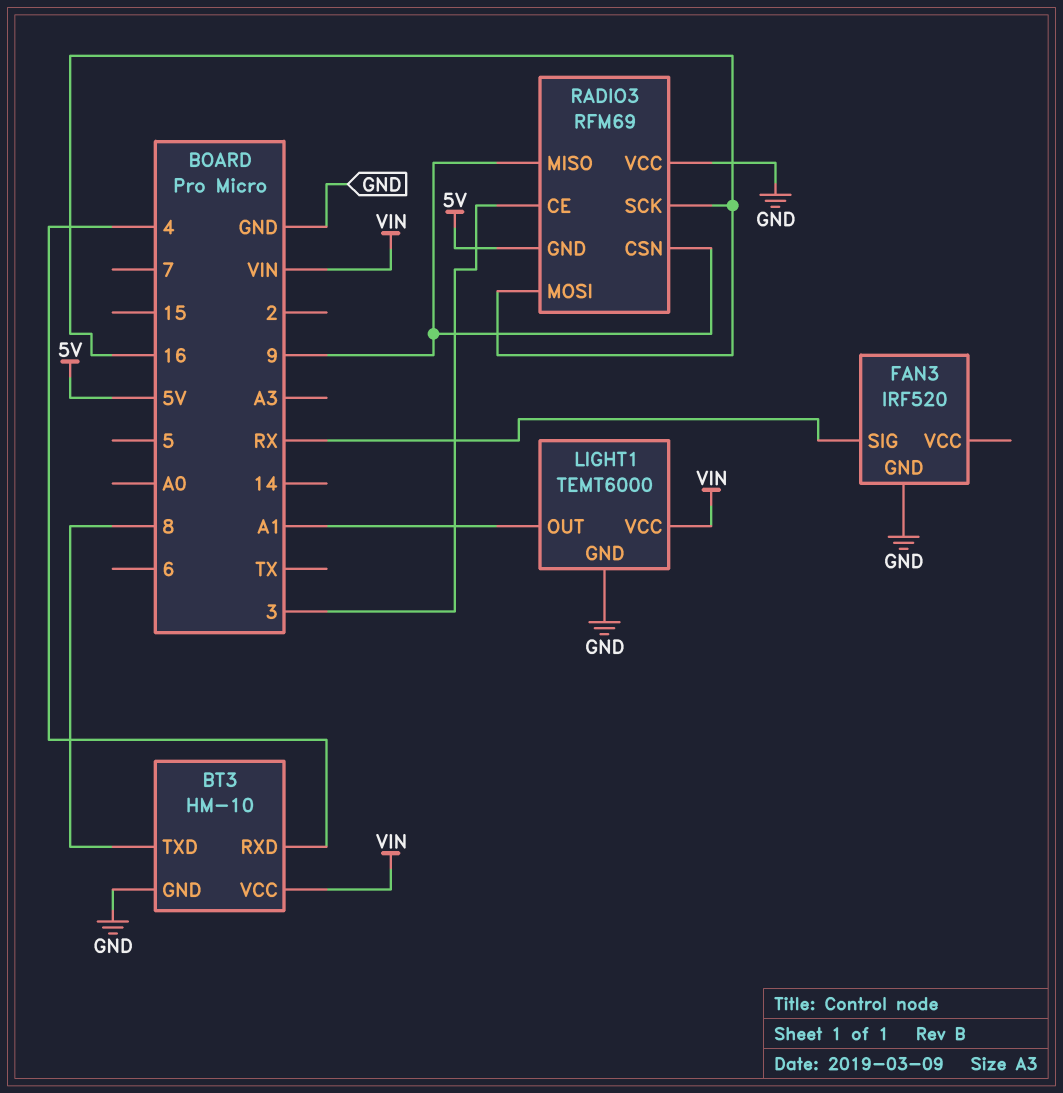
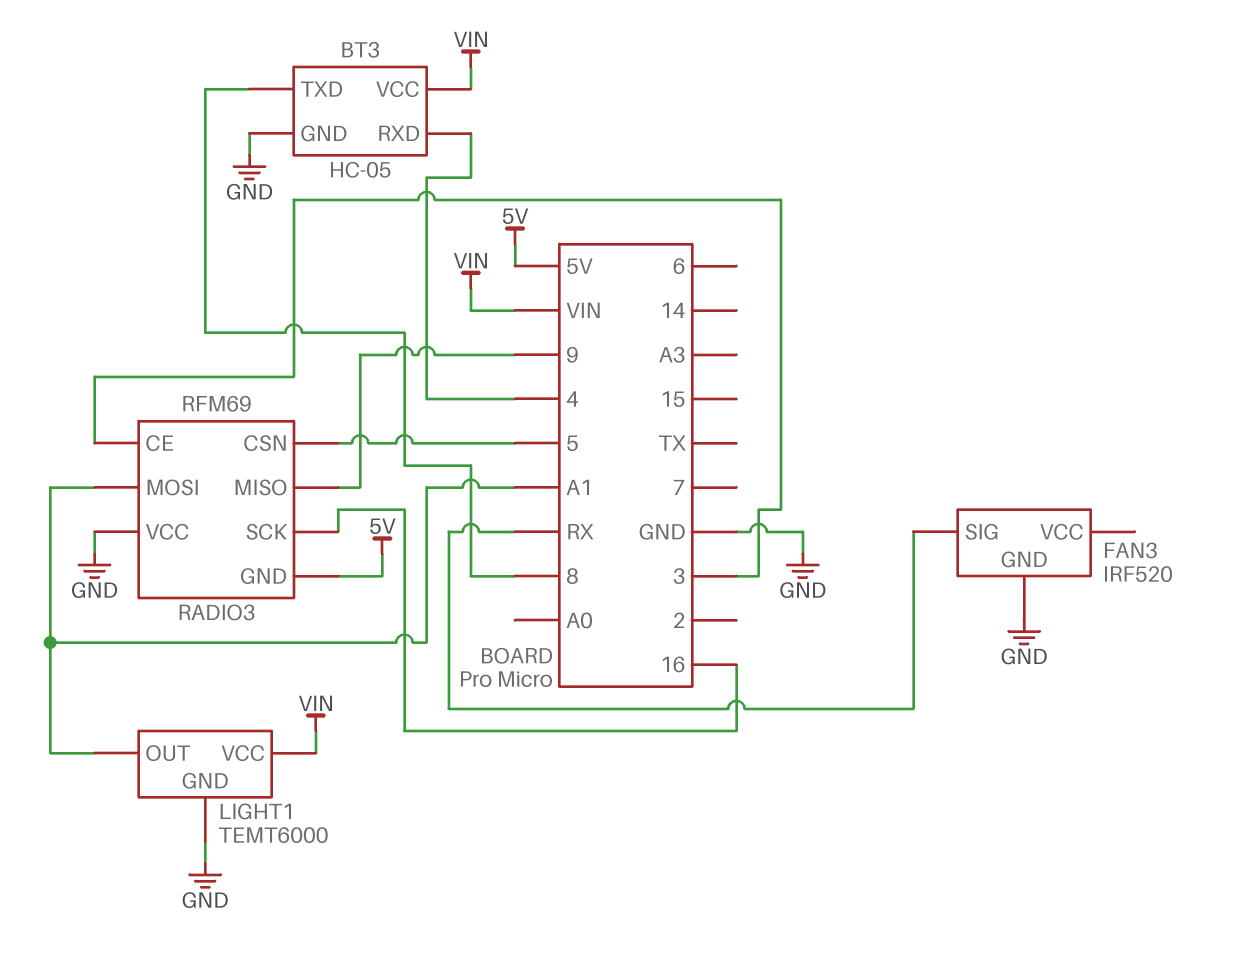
BT3: HM-10 -> HC-05
RADIO3 pin CSN: 9 -> 5
RADIO3 pin MOSI: 16 -> A1

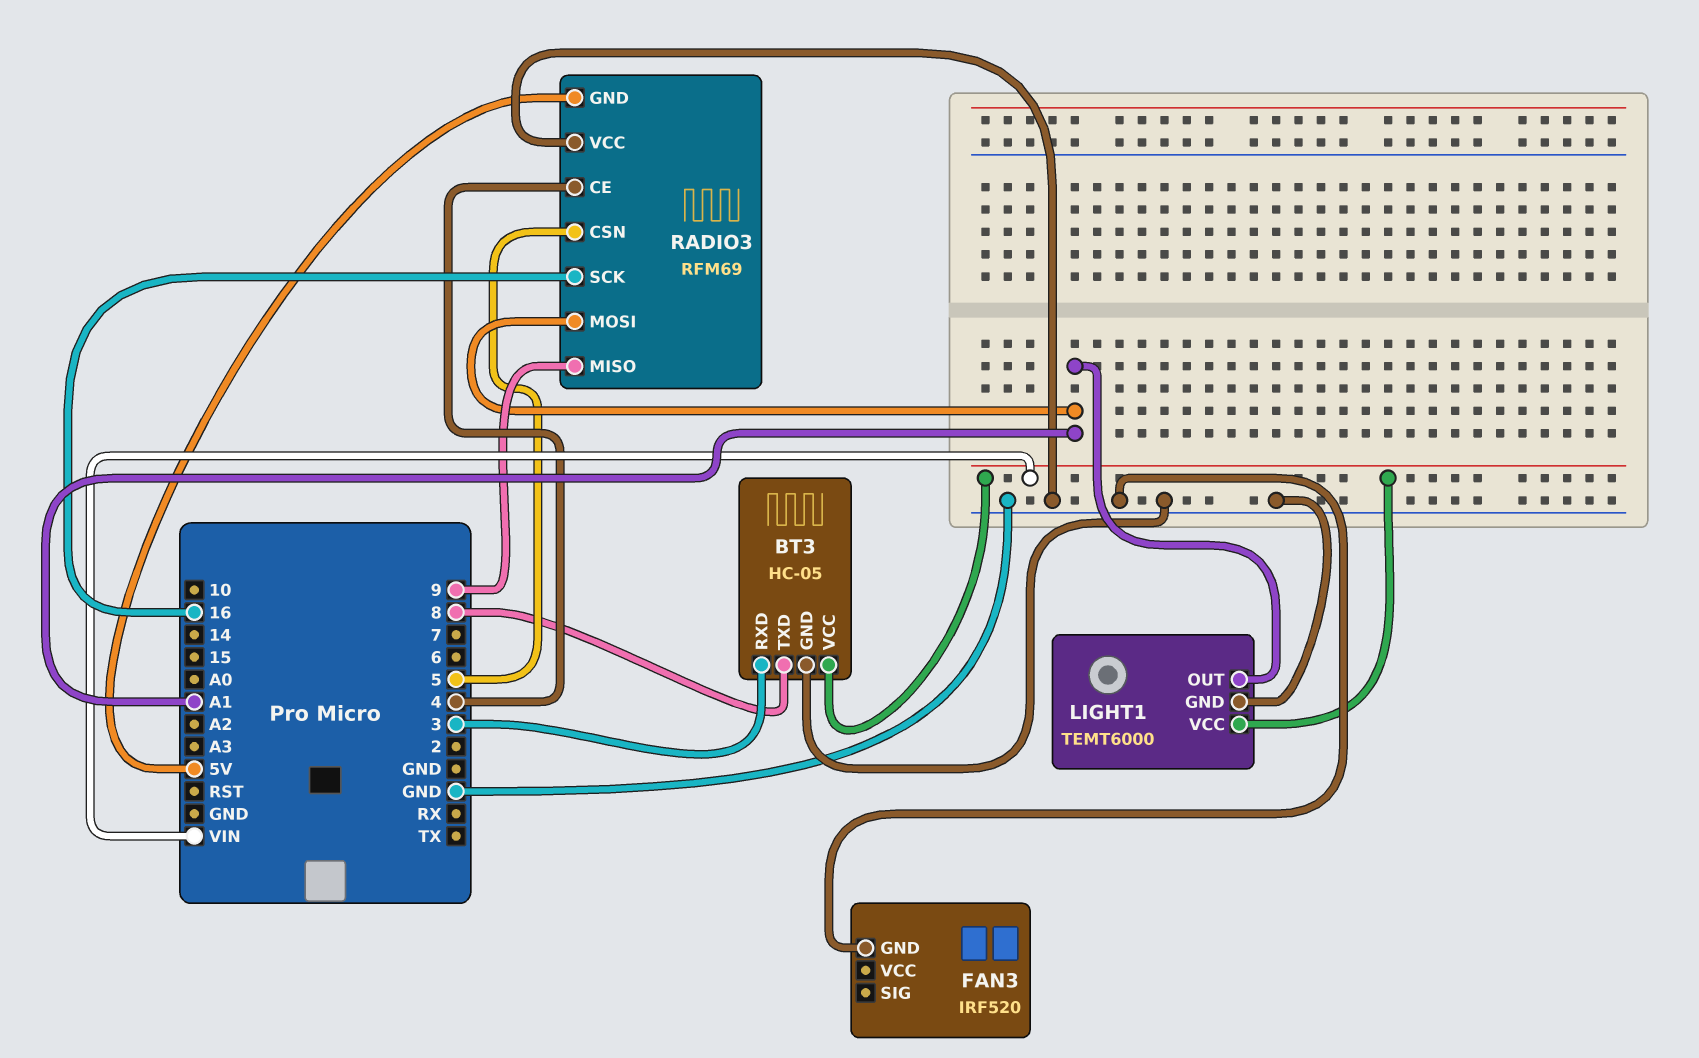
BT3 pin RXD: 4 -> 3
FAN3 pin SIG: RX -> none
RADIO3 pin CE: 3 -> 4

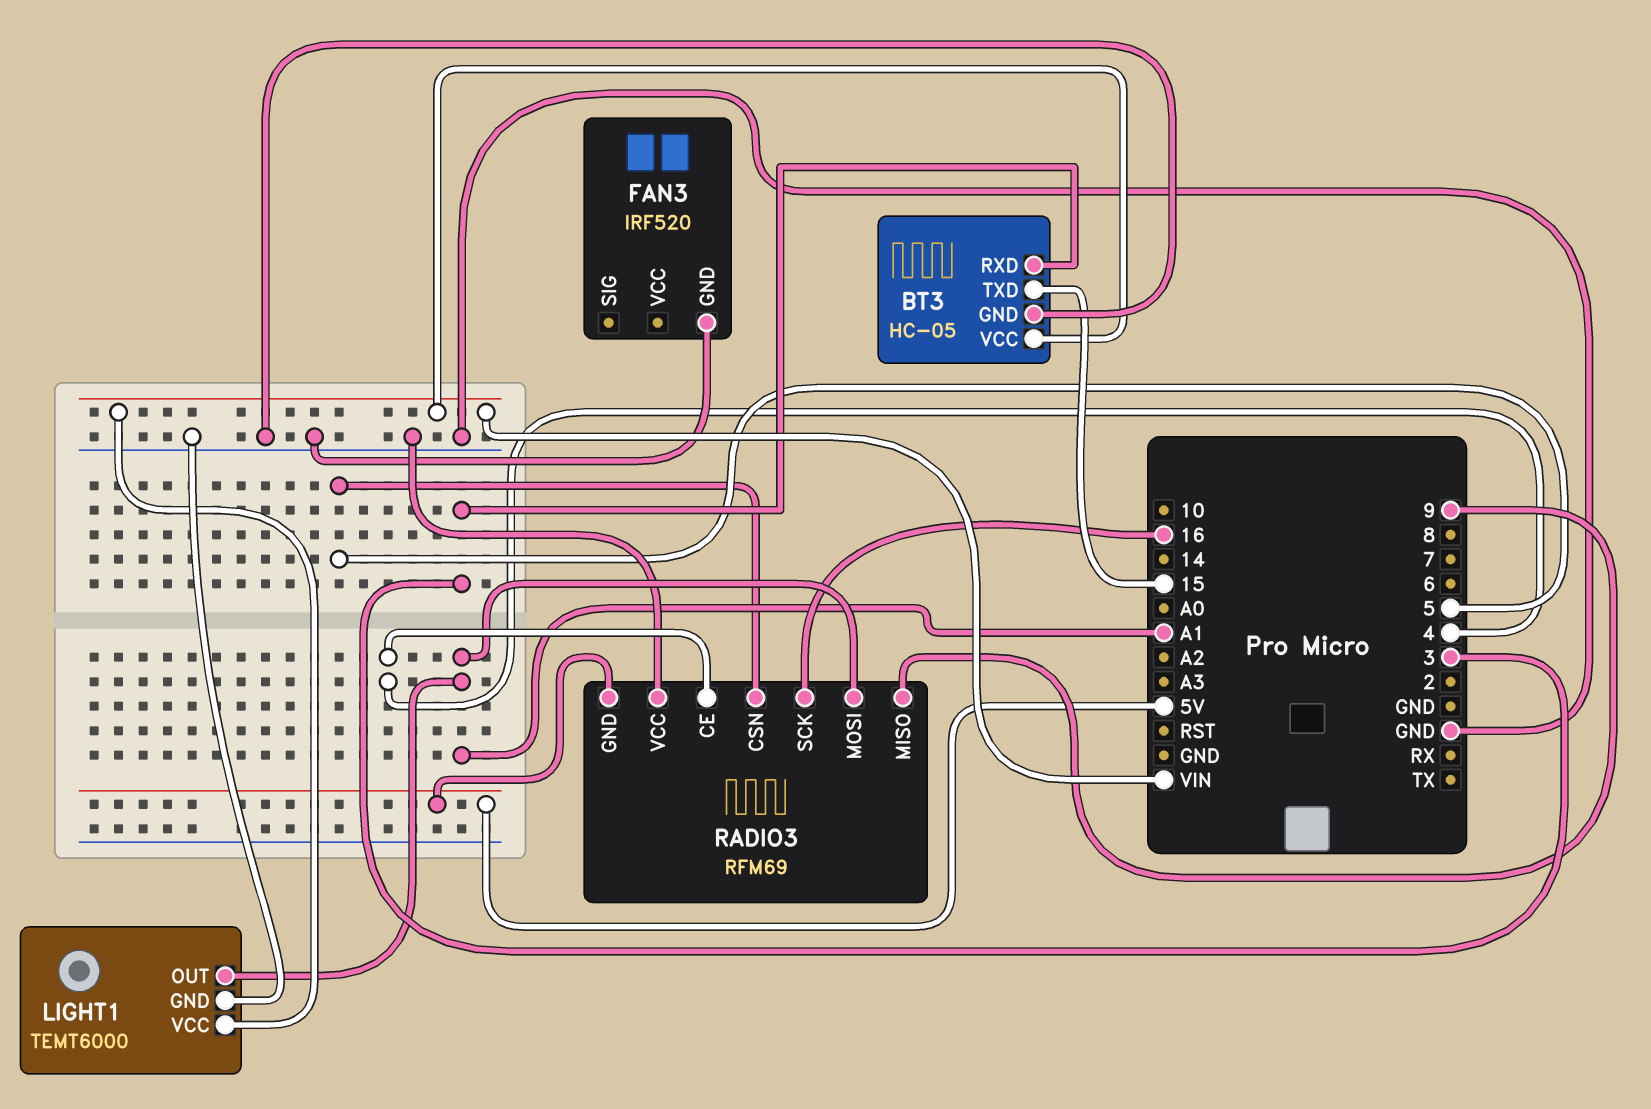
BT3 pin TXD: 8 -> 15

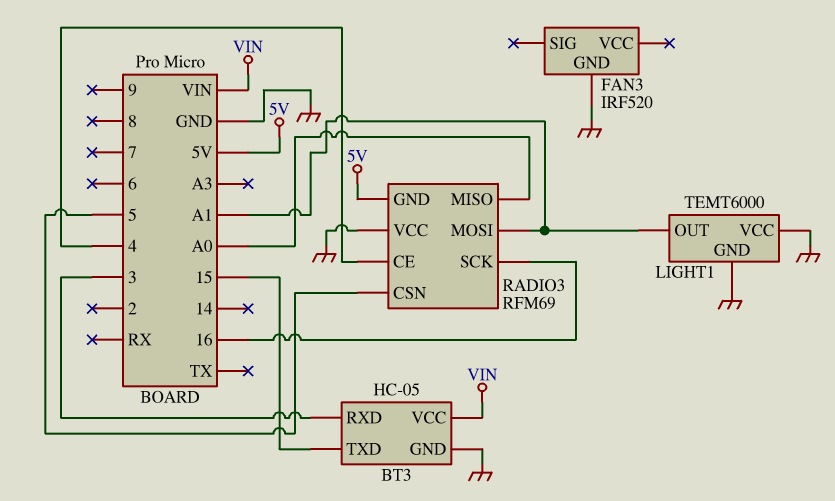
LIGHT1 pin VCC: VIN -> GND
RADIO3 pin MISO: 9 -> A0

